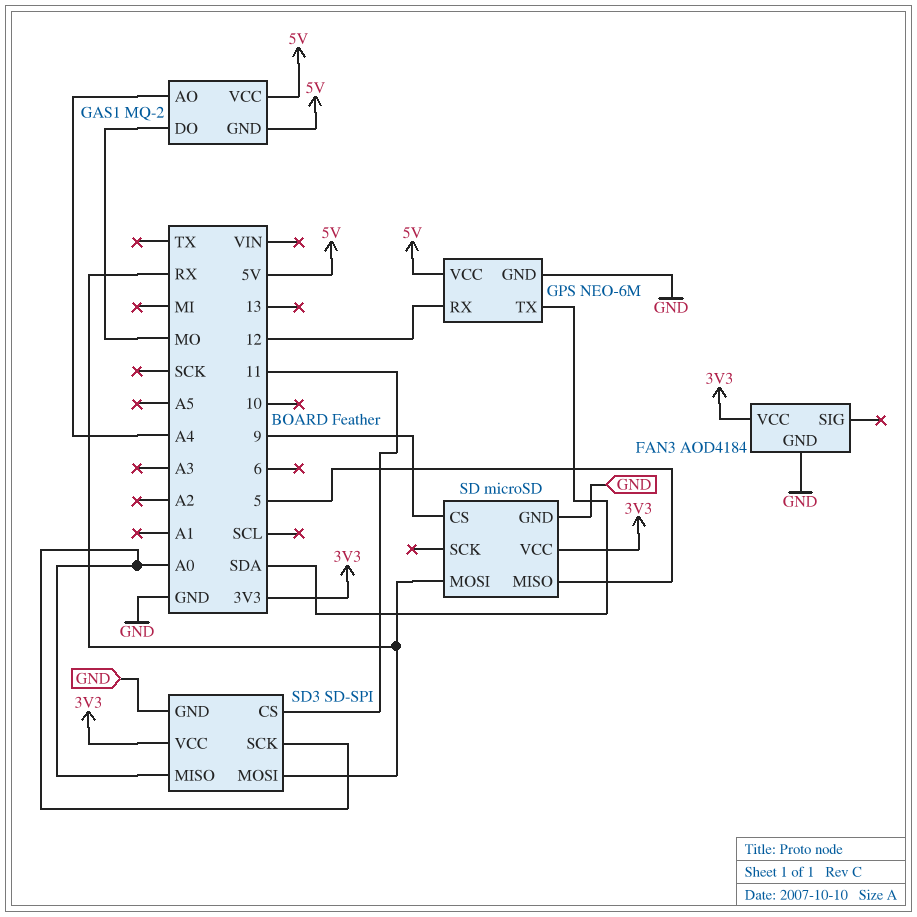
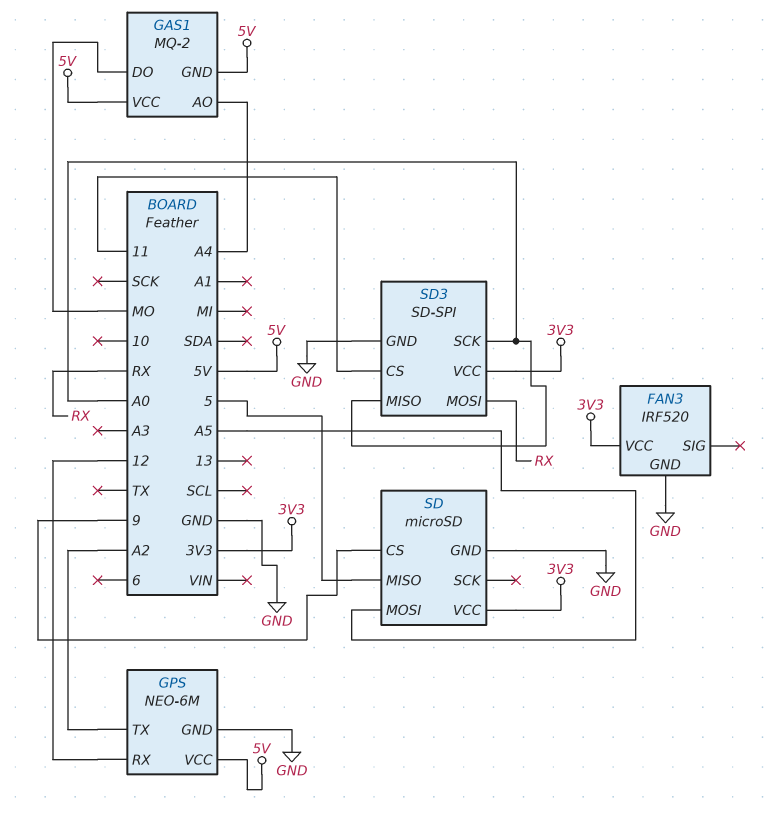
FAN3: AOD4184 -> IRF520
GPS pin TX: SDA -> A2
SD pin MOSI: RX -> A5

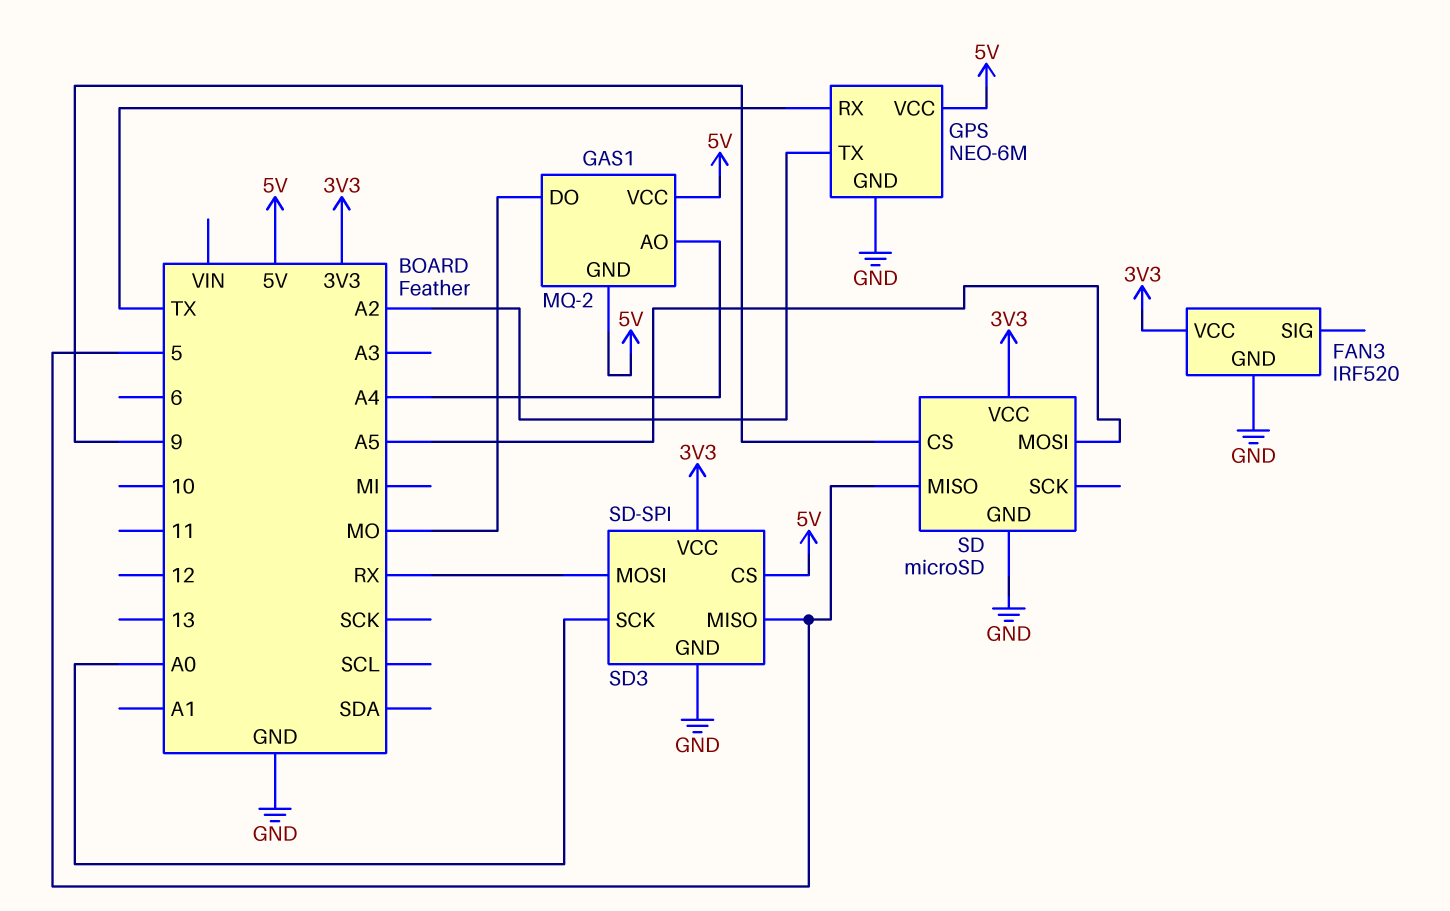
GPS pin RX: 12 -> TX
SD3 pin CS: 11 -> 5V
SD3 pin MISO: A0 -> 5

